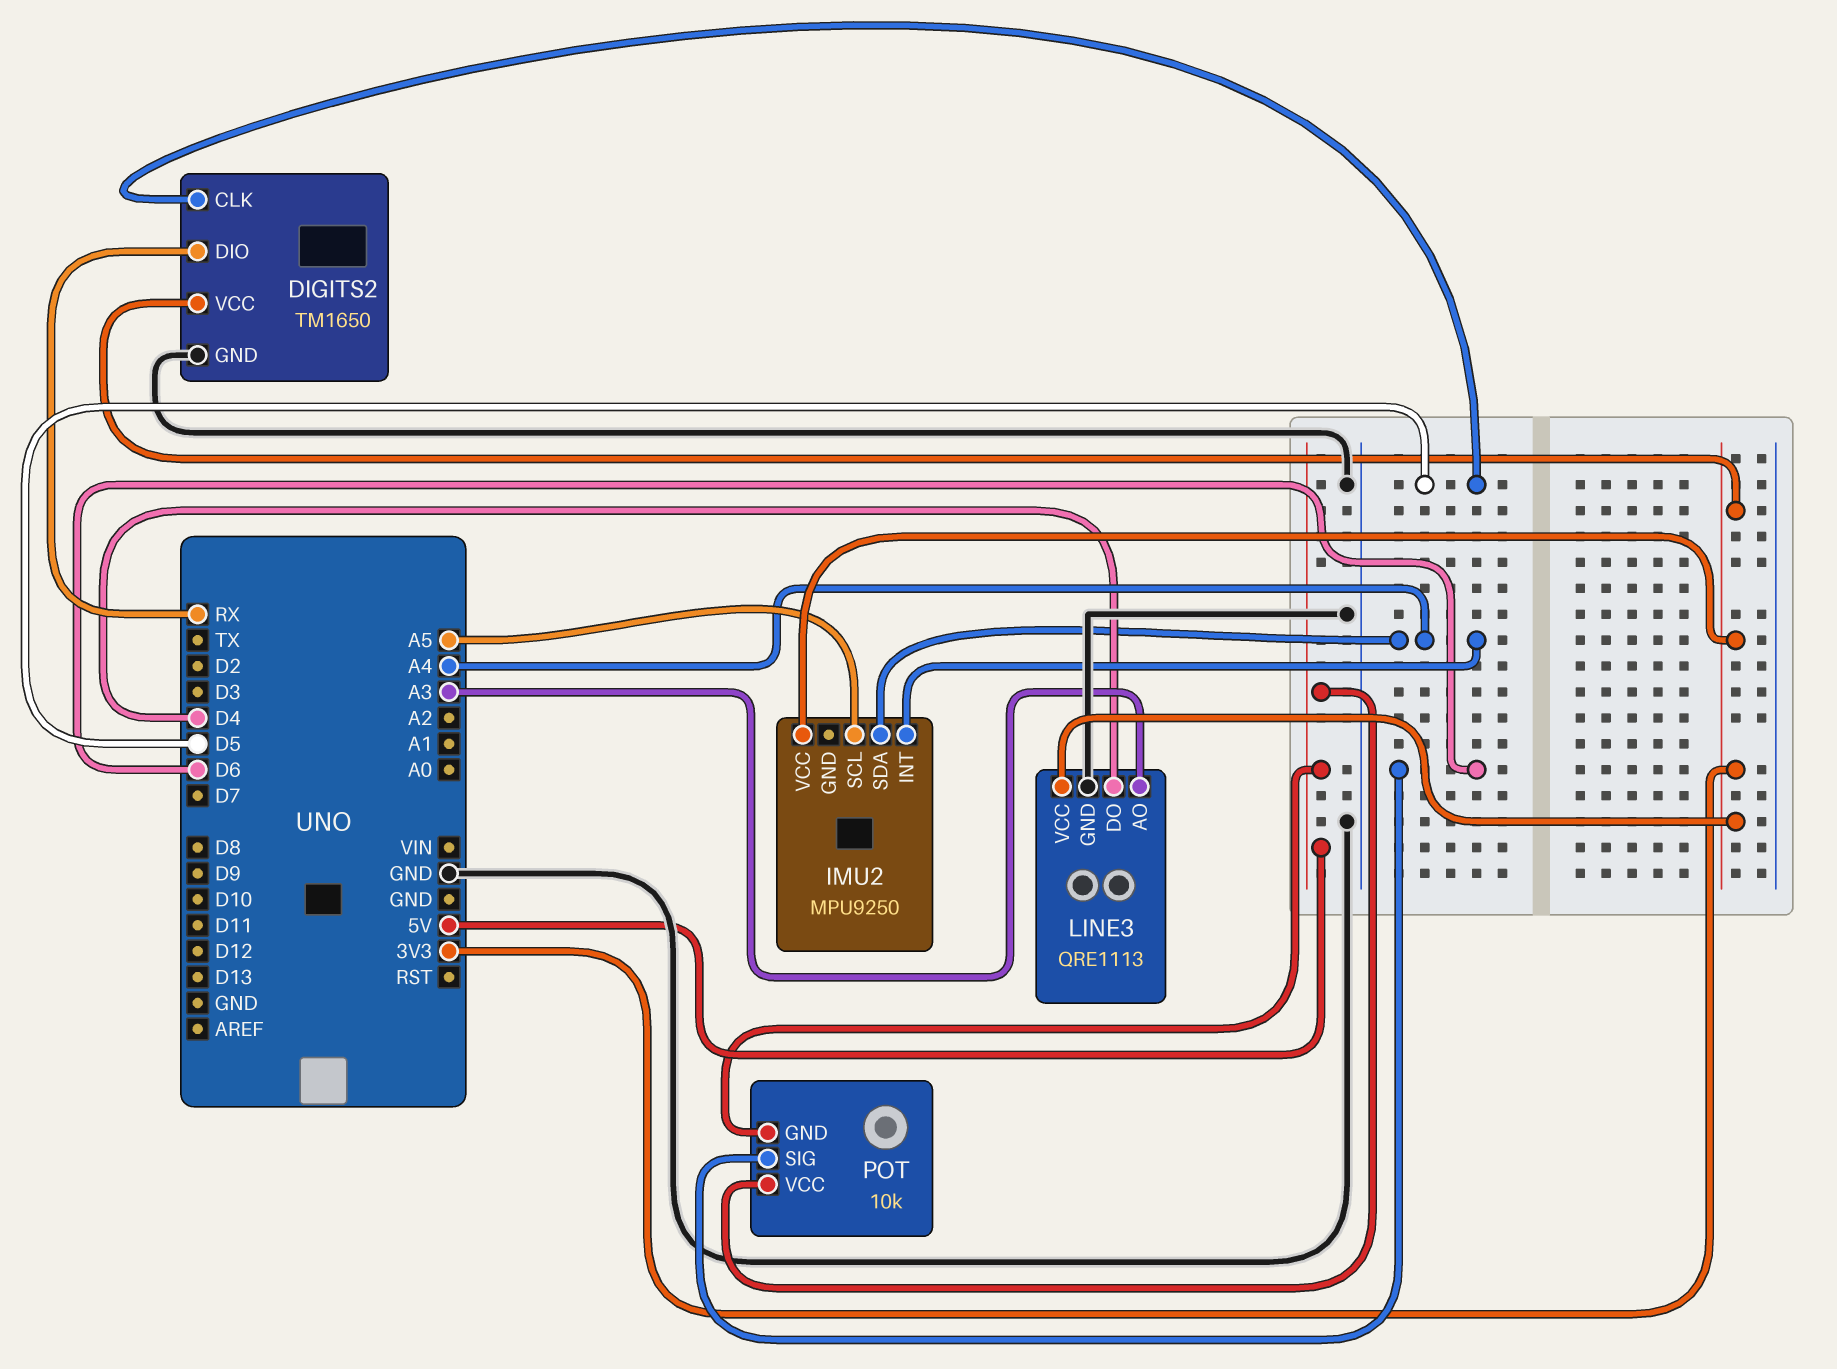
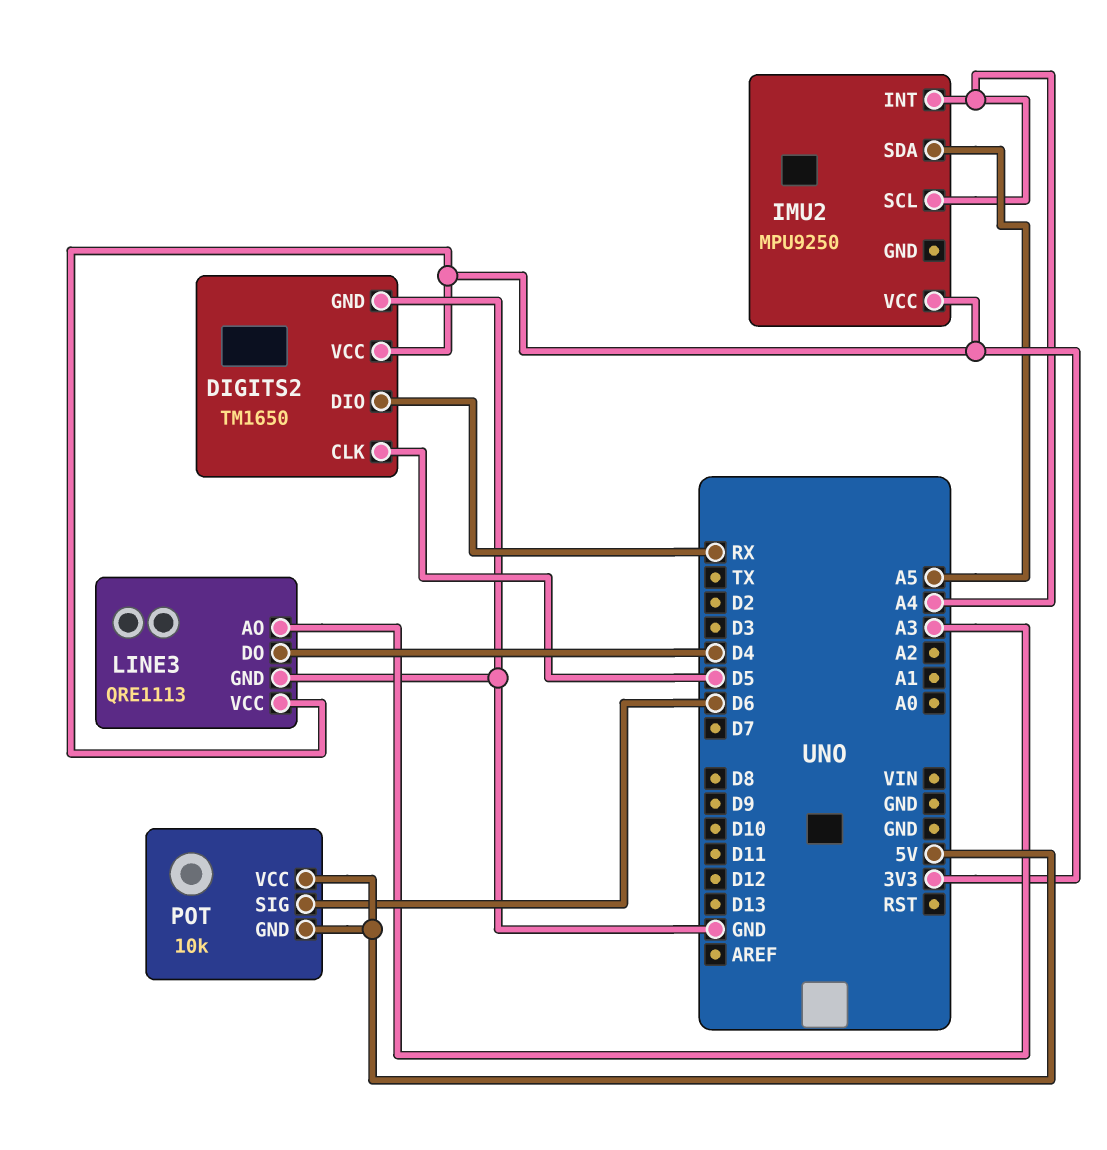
IMU2 pin SCL: A5 -> A4
IMU2 pin SDA: A4 -> A5

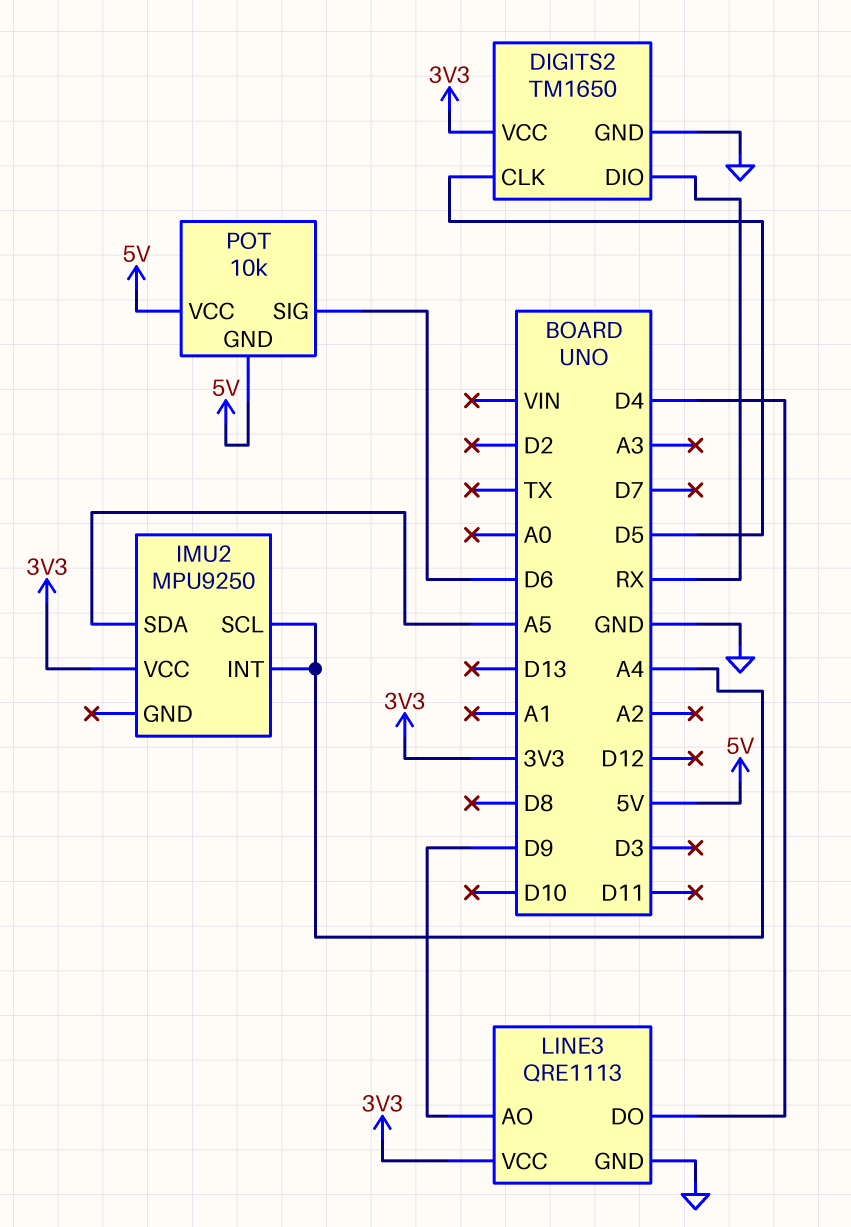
LINE3 pin AO: A3 -> D9

